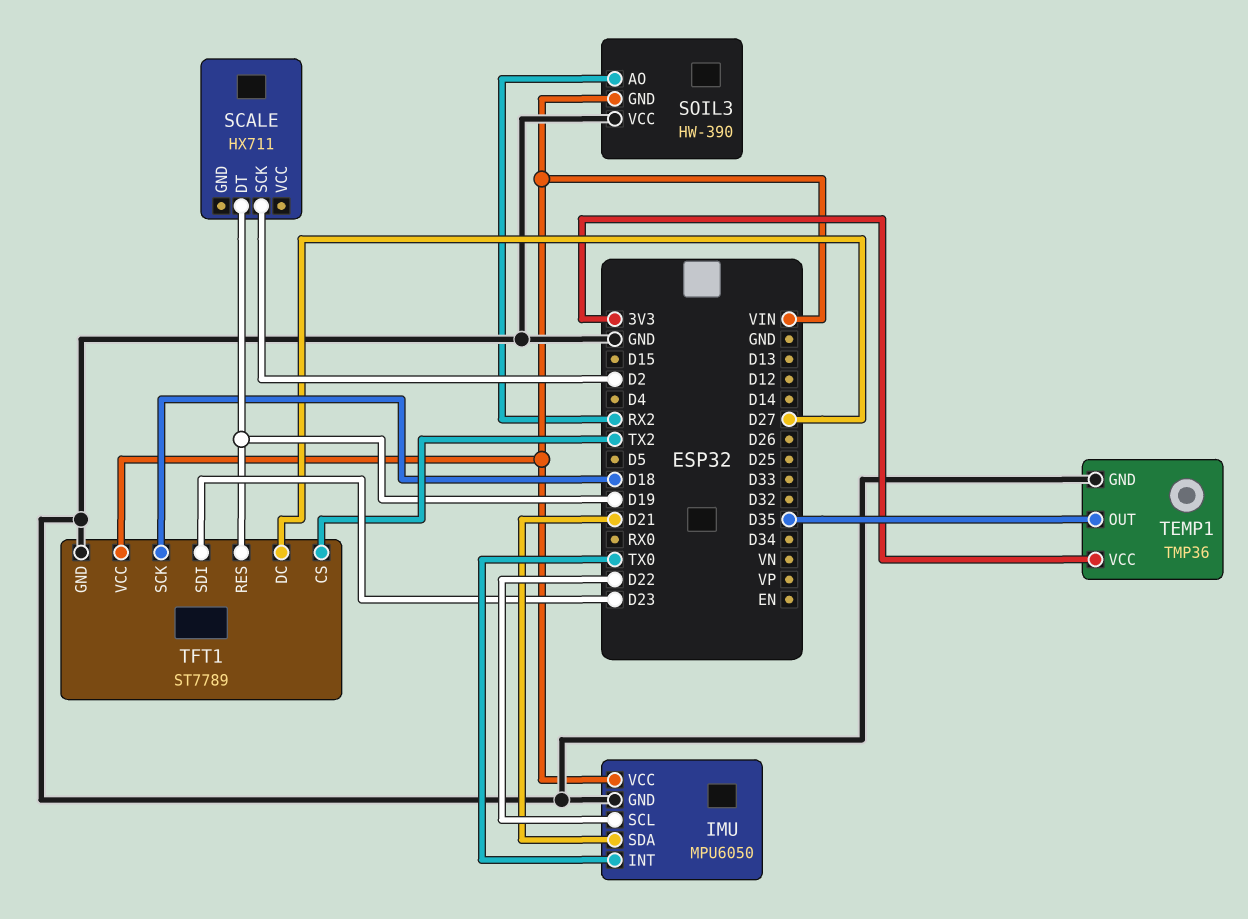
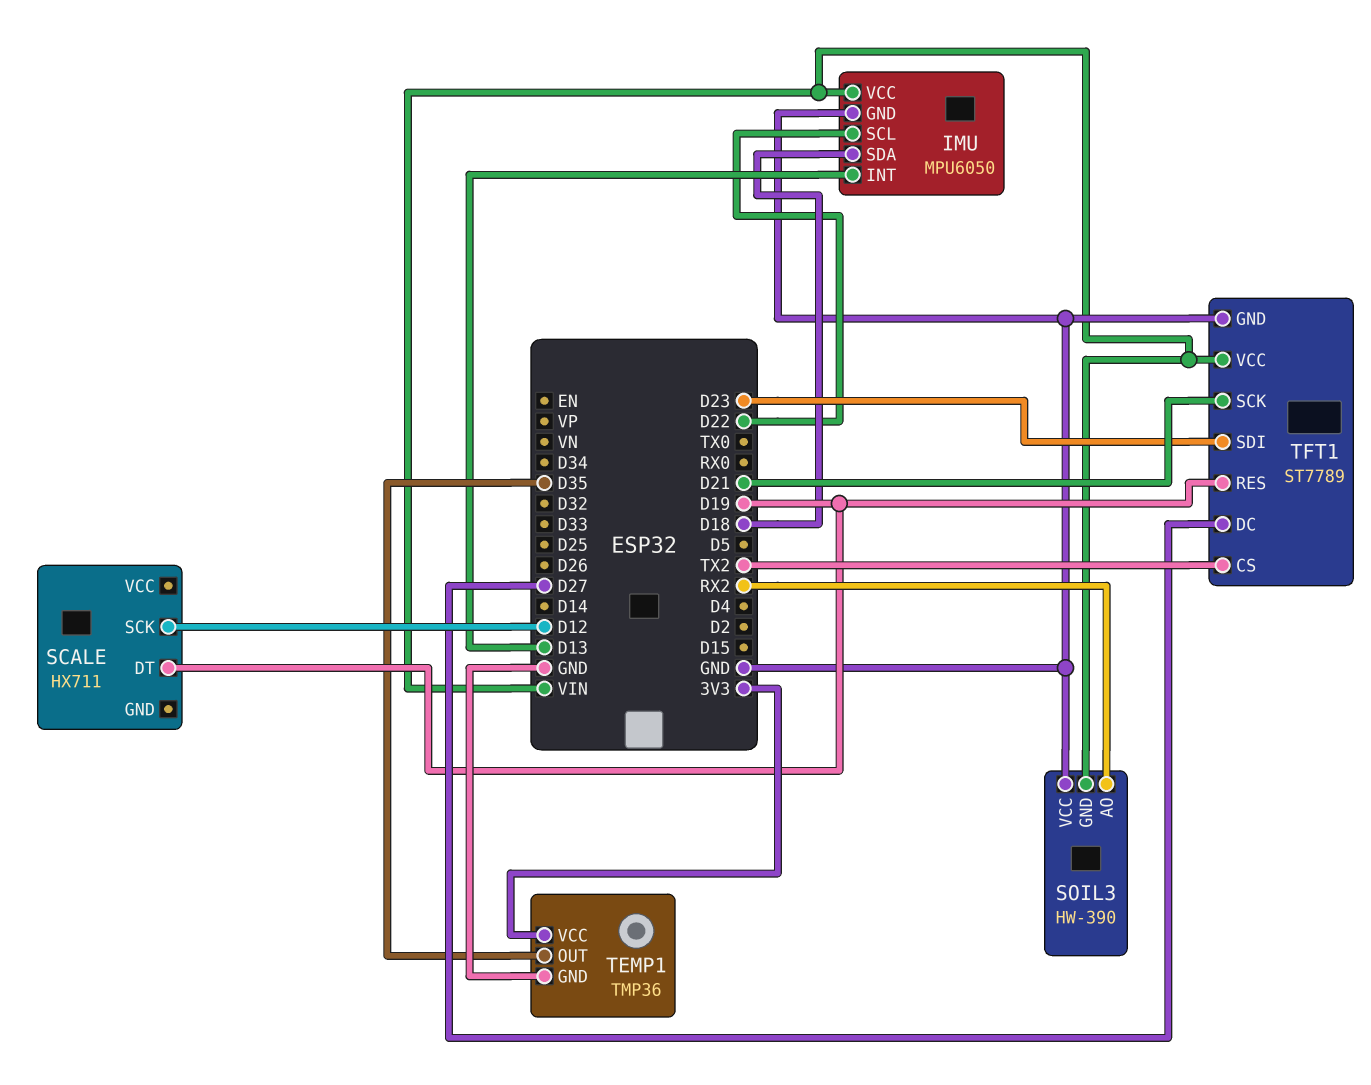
IMU pin INT: TX0 -> D13
IMU pin SDA: D21 -> D18
SCALE pin SCK: D2 -> D12
TFT1 pin SCK: D18 -> D21

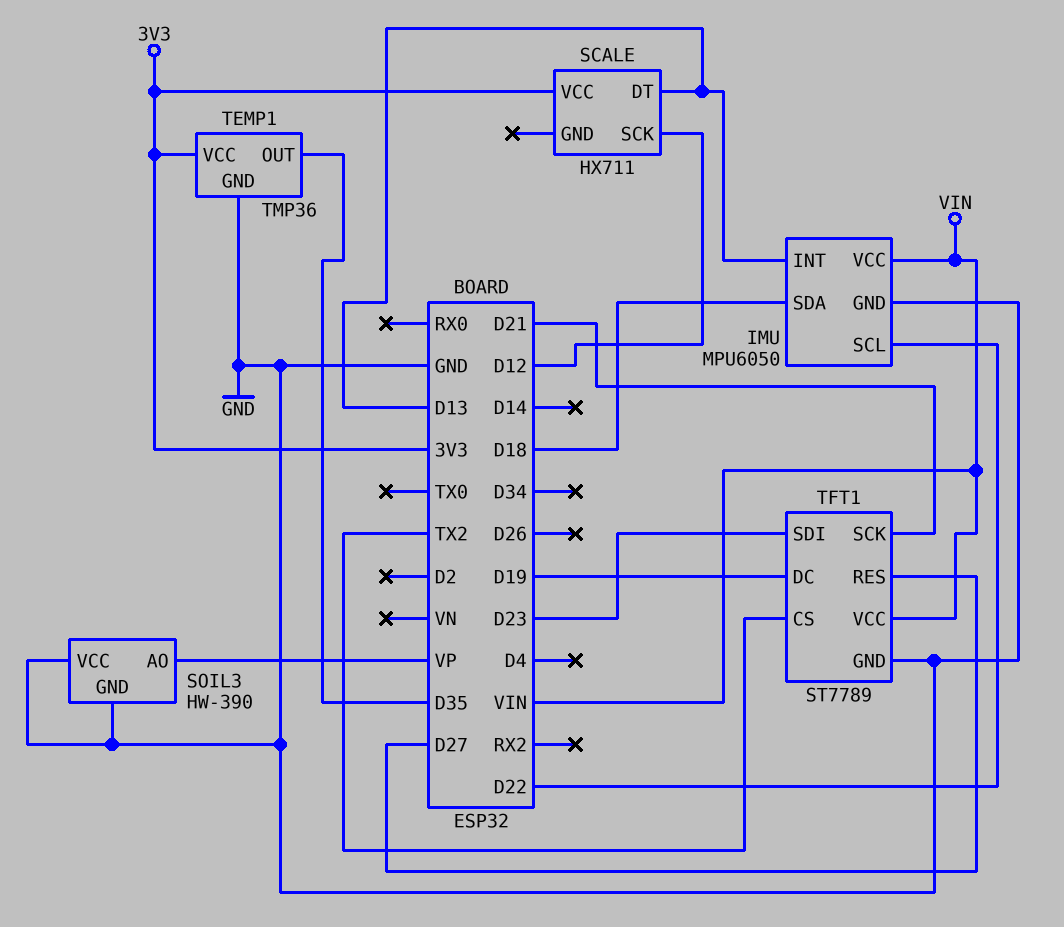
SCALE pin DT: D19 -> D13
SCALE pin VCC: none -> 3V3
SOIL3 pin AO: RX2 -> VP
SOIL3 pin GND: VIN -> GND
TFT1 pin DC: D27 -> D19
TFT1 pin RES: D19 -> D27

